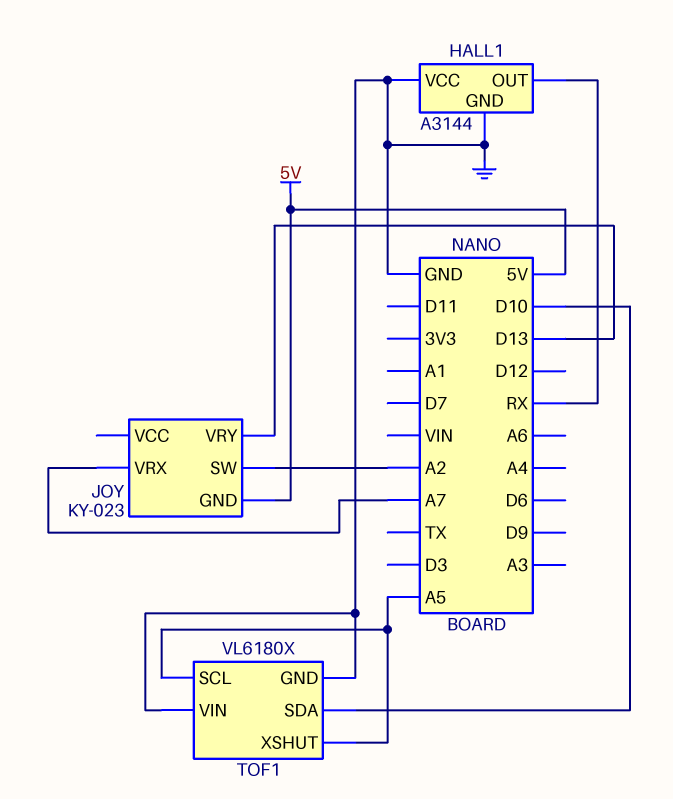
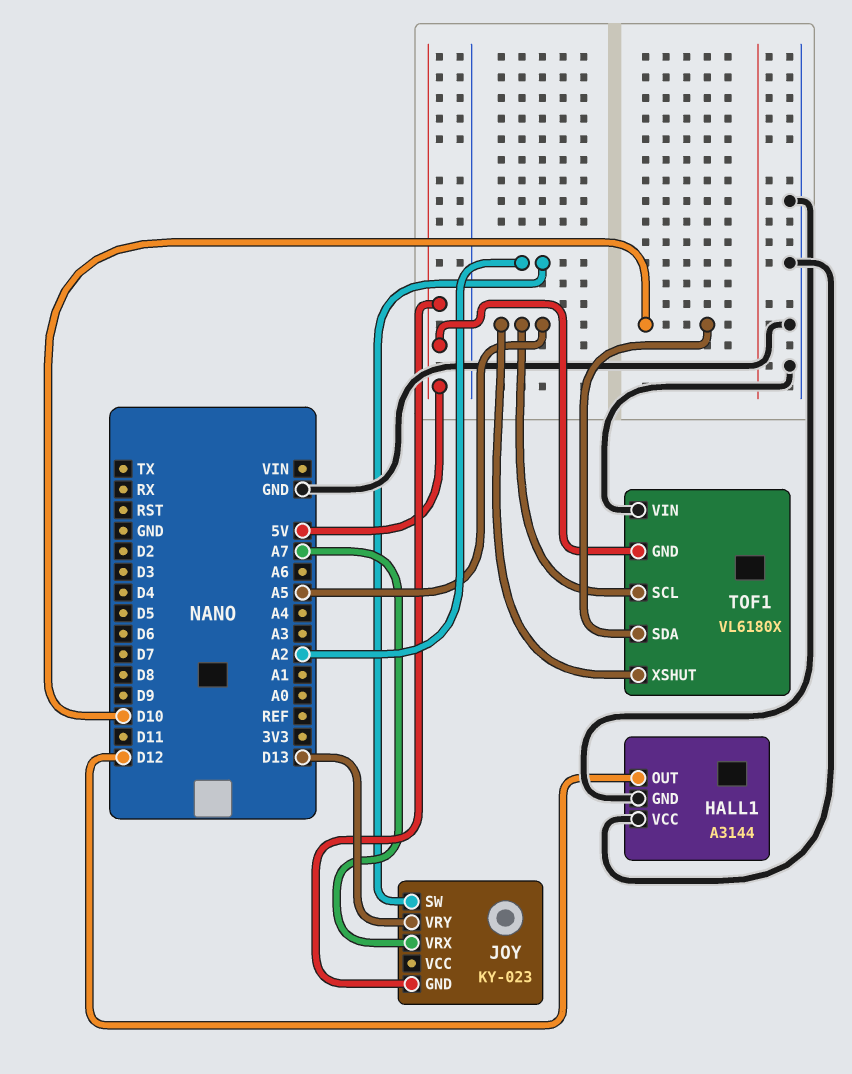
HALL1 pin OUT: RX -> D12
TOF1 pin GND: GND -> 5V

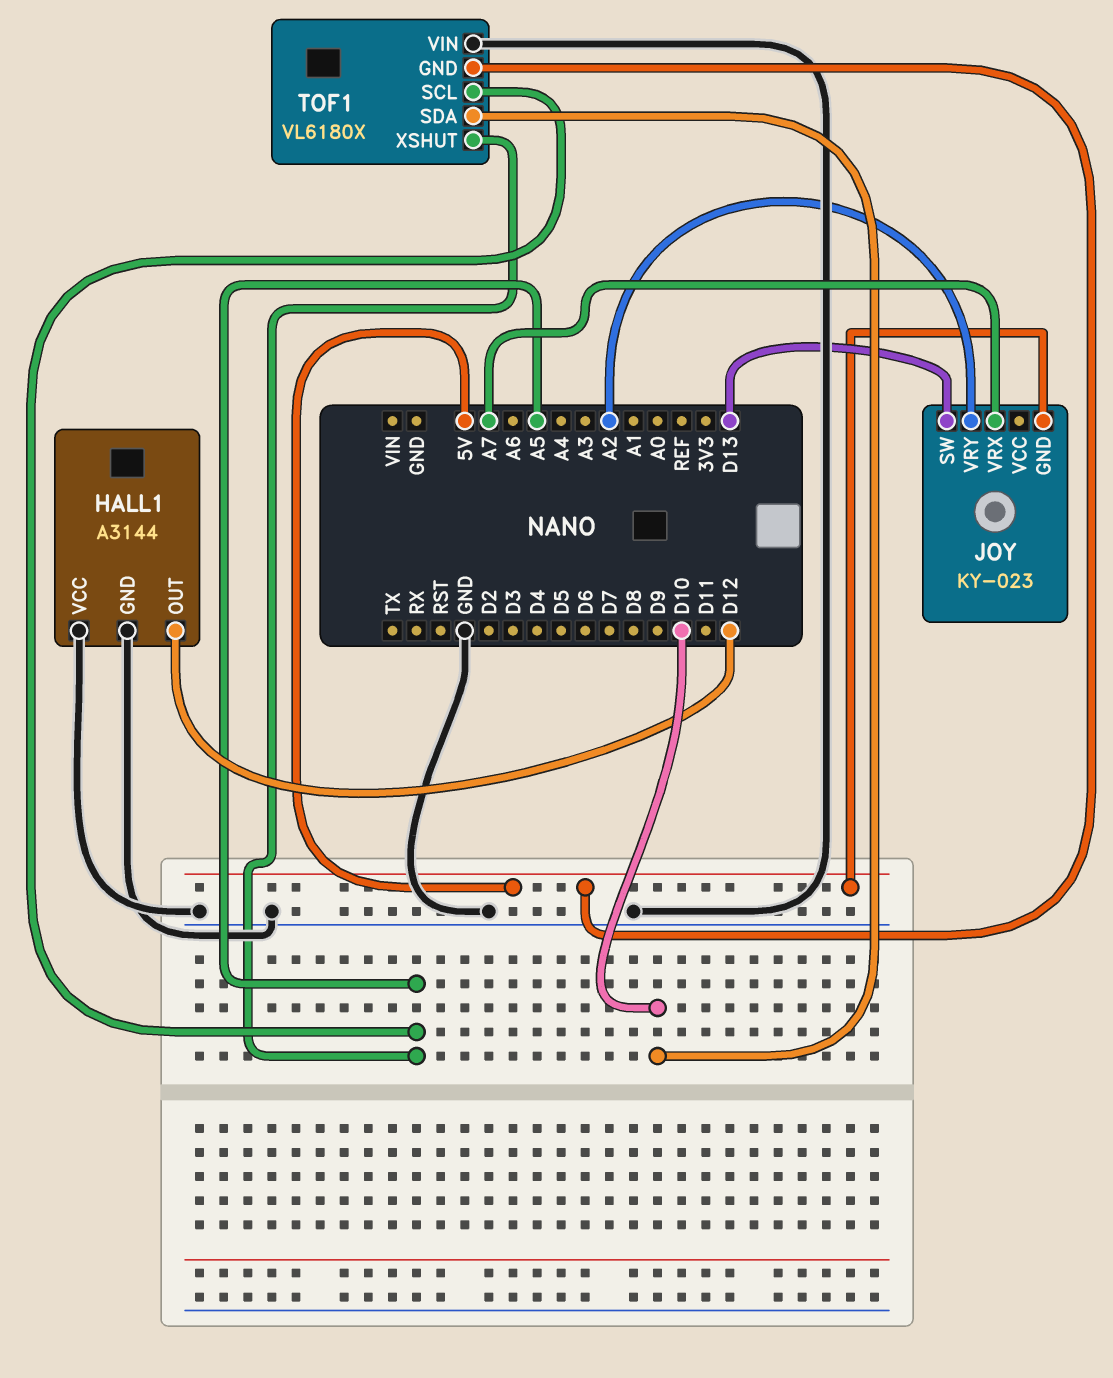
JOY pin SW: A2 -> D13
JOY pin VRY: D13 -> A2

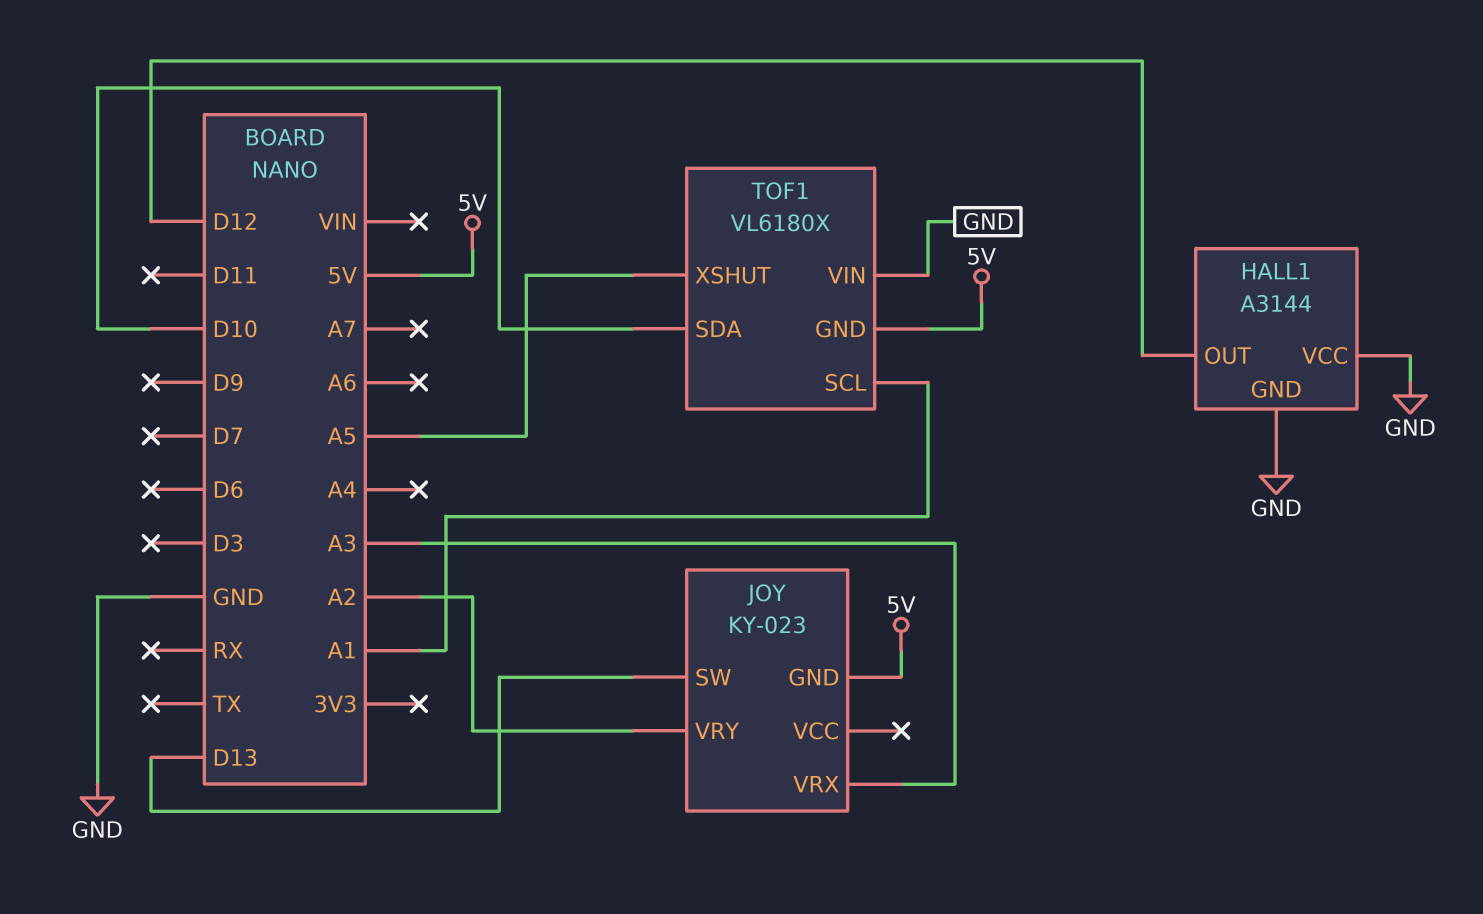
JOY pin VRX: A7 -> A3
TOF1 pin SCL: A5 -> A1

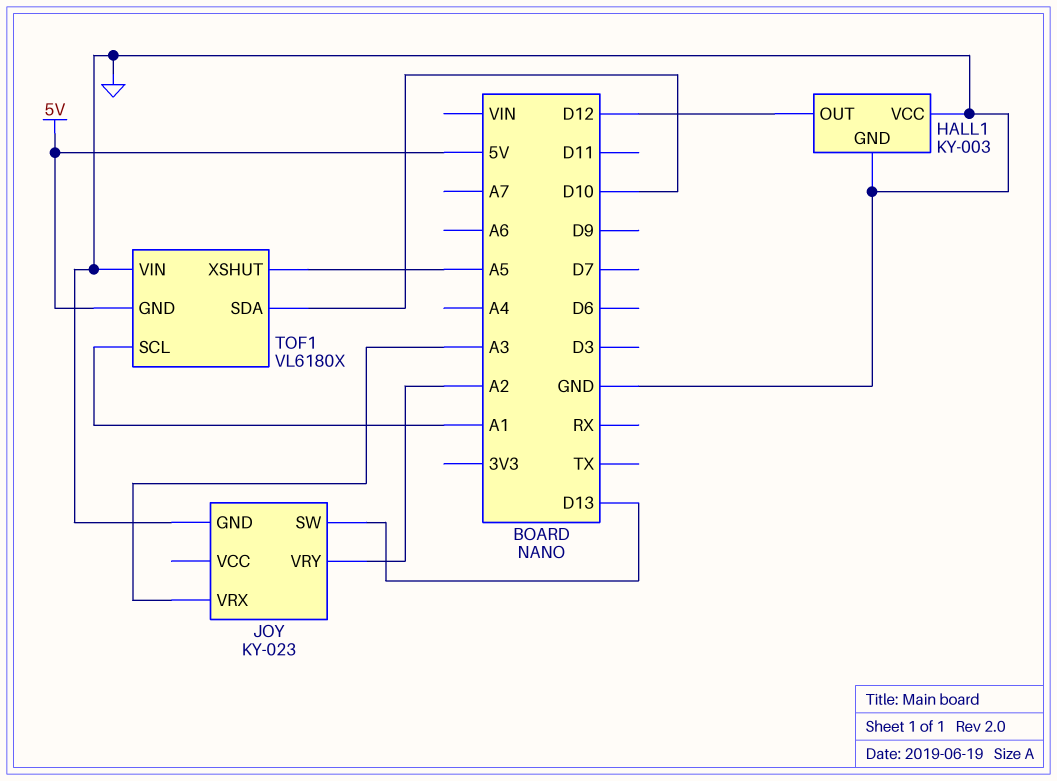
HALL1: A3144 -> KY-003
JOY pin GND: 5V -> GND

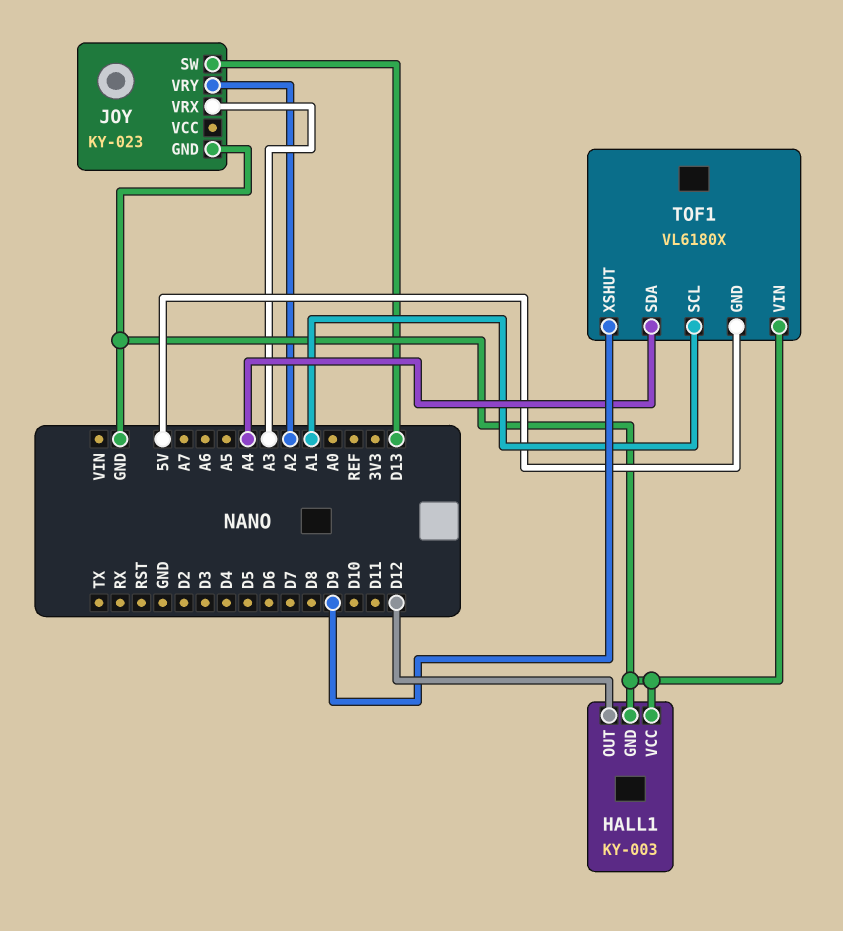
TOF1 pin SDA: D10 -> A4
TOF1 pin XSHUT: A5 -> D9

